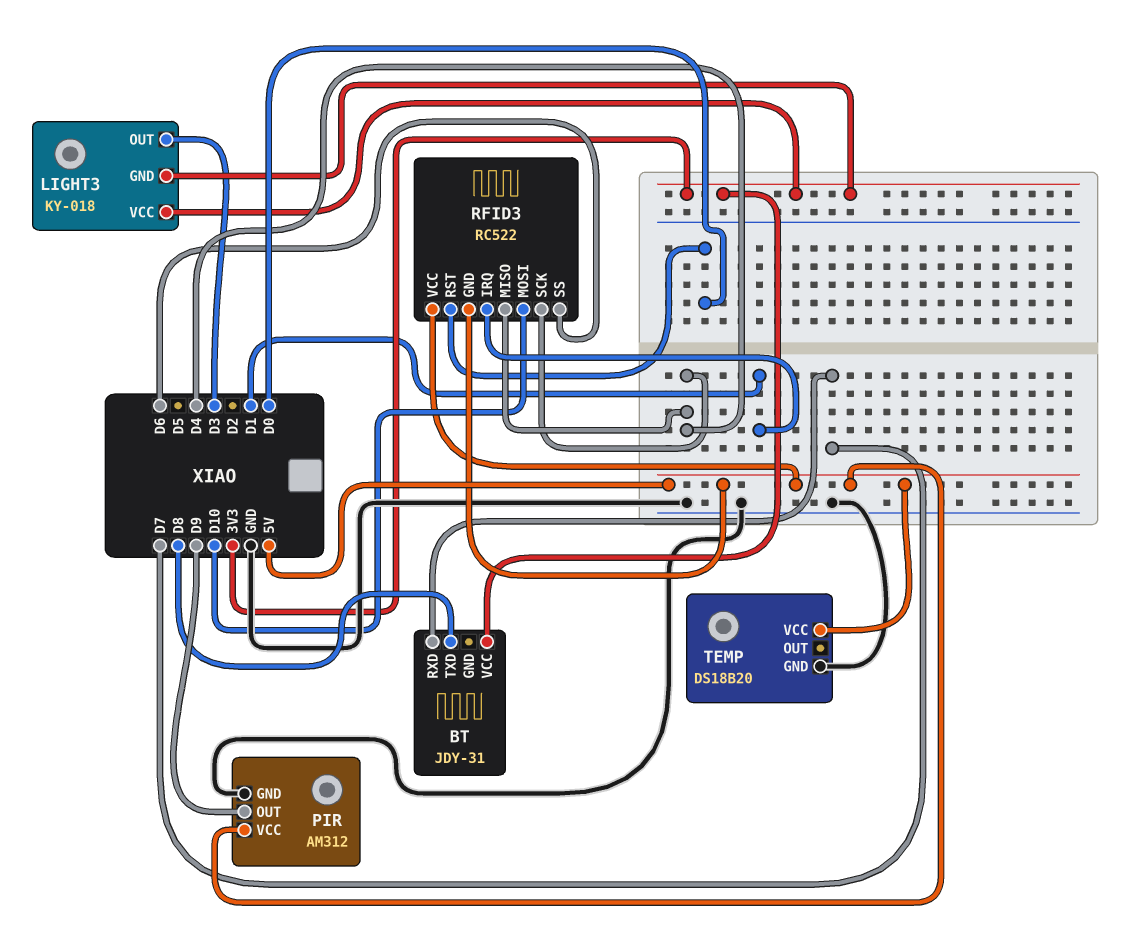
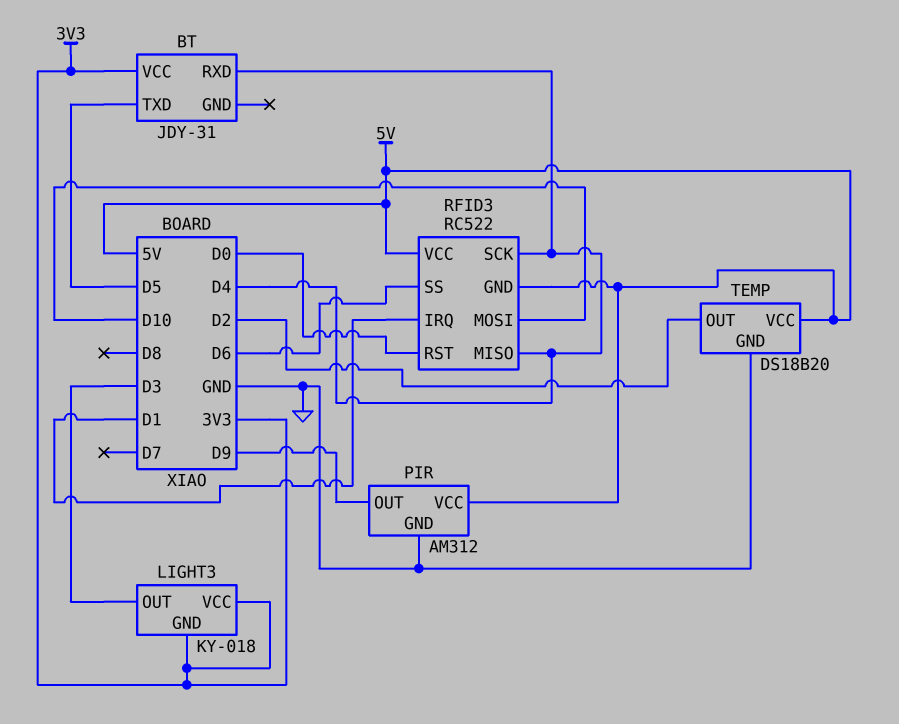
BT pin RXD: D7 -> D4
BT pin TXD: D8 -> D5
TEMP pin OUT: none -> D2

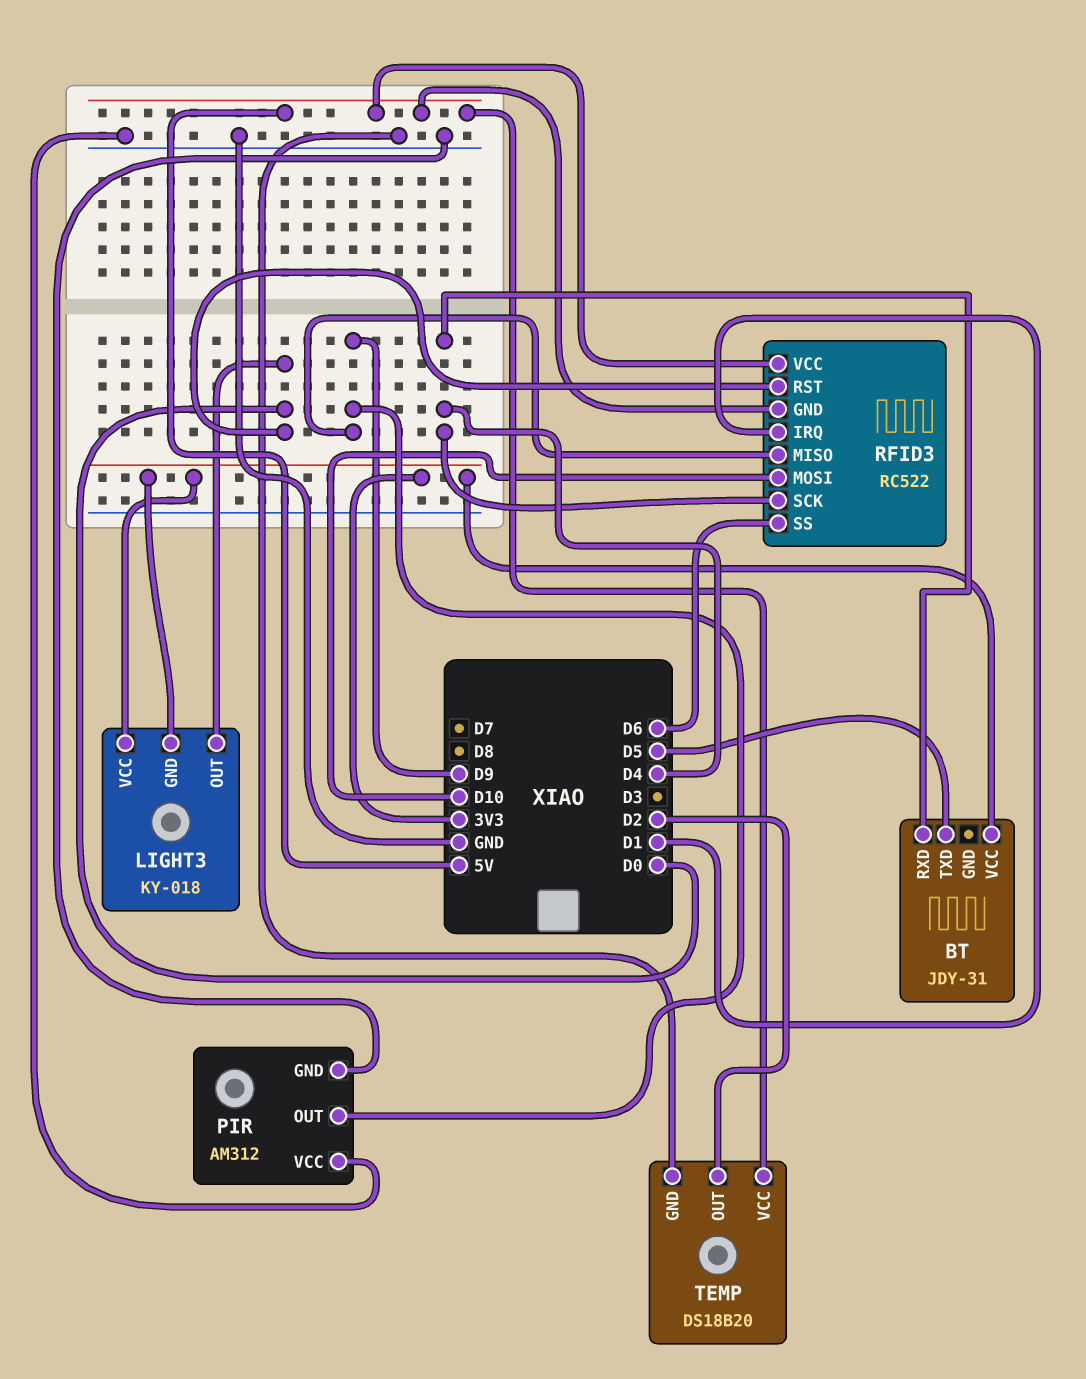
LIGHT3 pin OUT: D3 -> D0
PIR pin VCC: 5V -> GND
RFID3 pin MISO: D4 -> D9

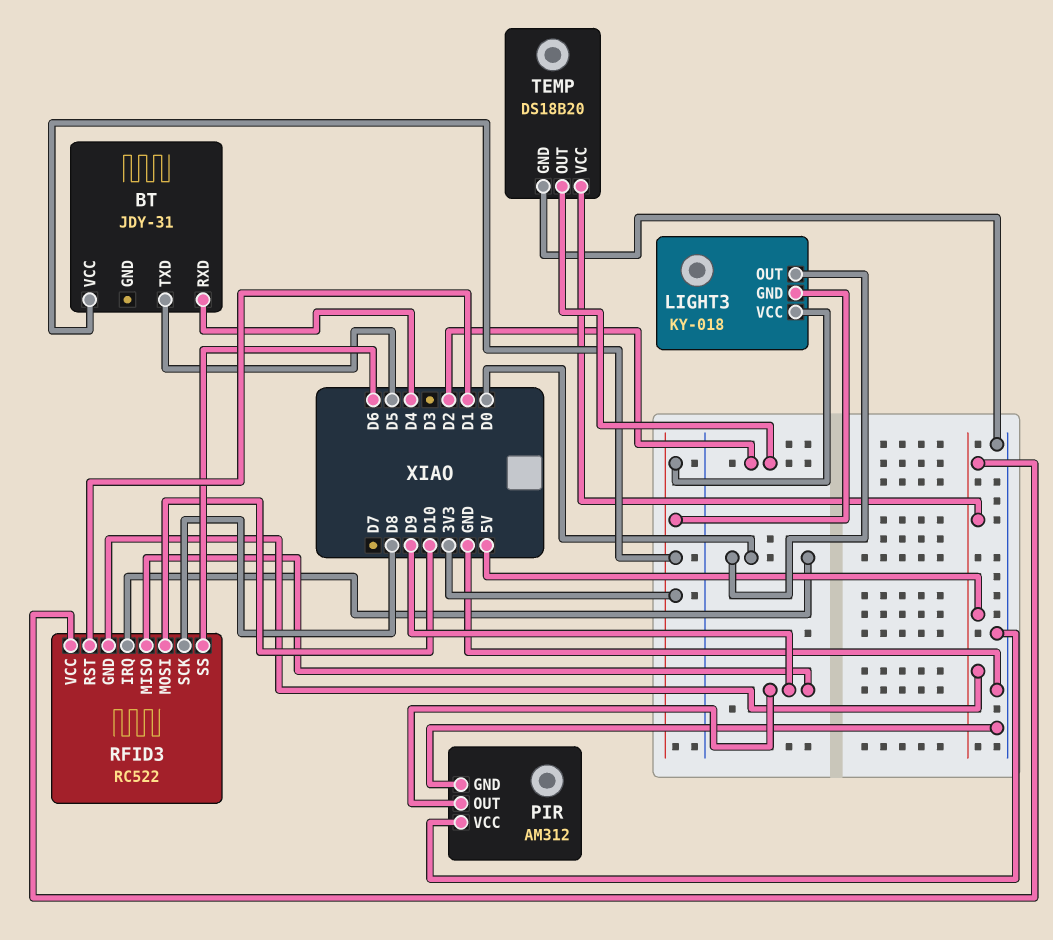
RFID3 pin IRQ: D1 -> D0
RFID3 pin RST: D0 -> D1
RFID3 pin SCK: D4 -> D8

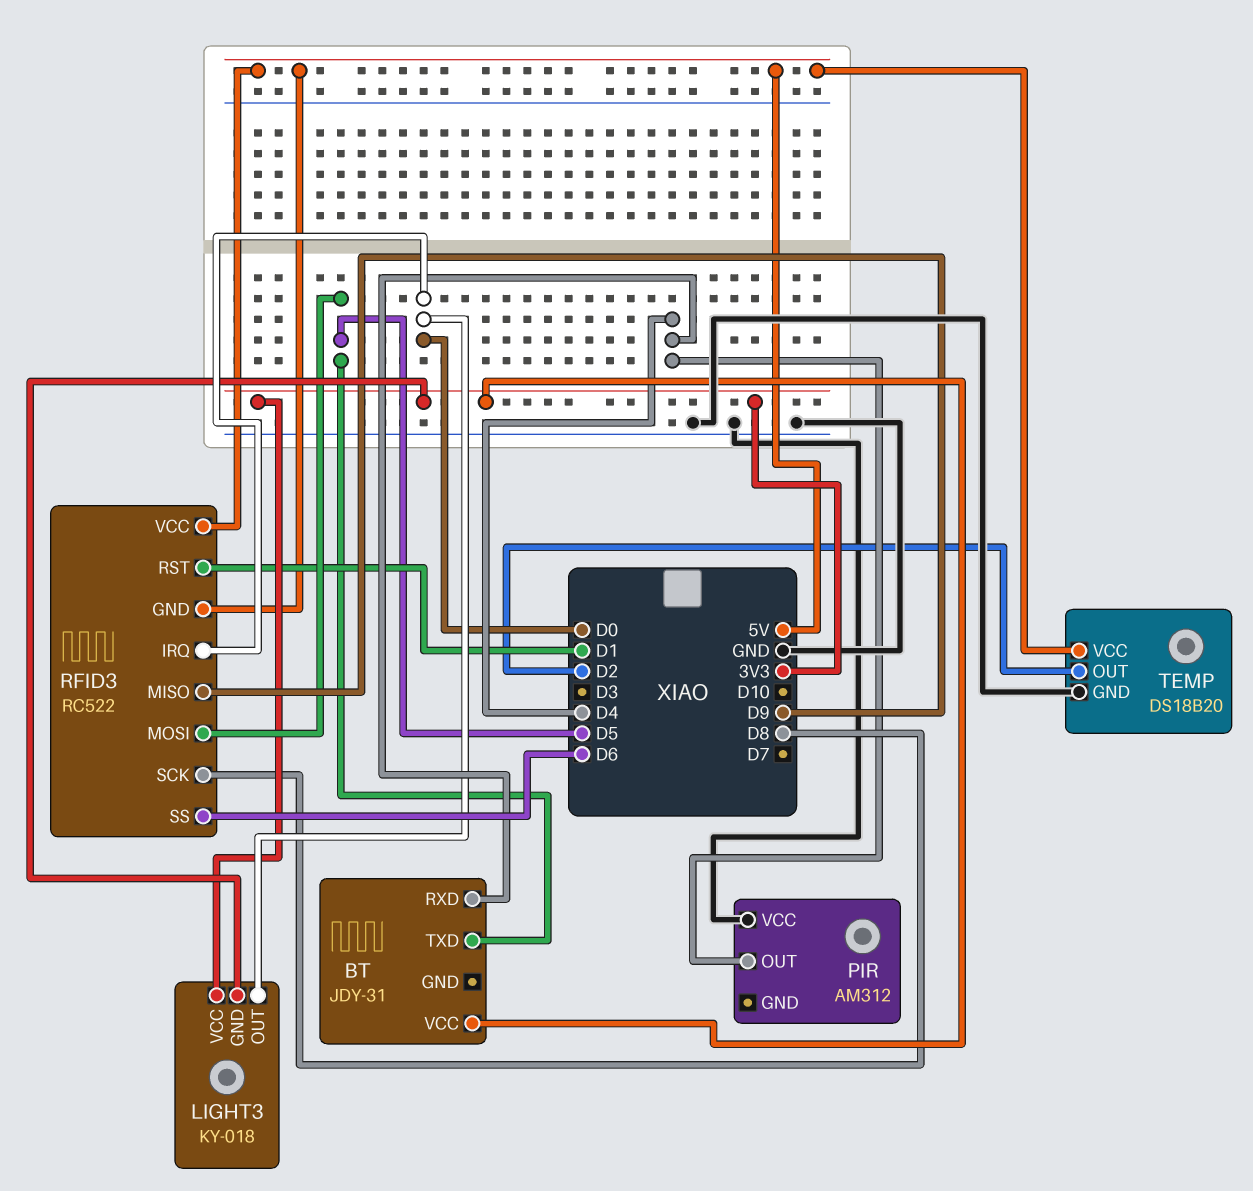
PIR pin GND: GND -> none
PIR pin OUT: D9 -> D4
RFID3 pin MOSI: D10 -> D5

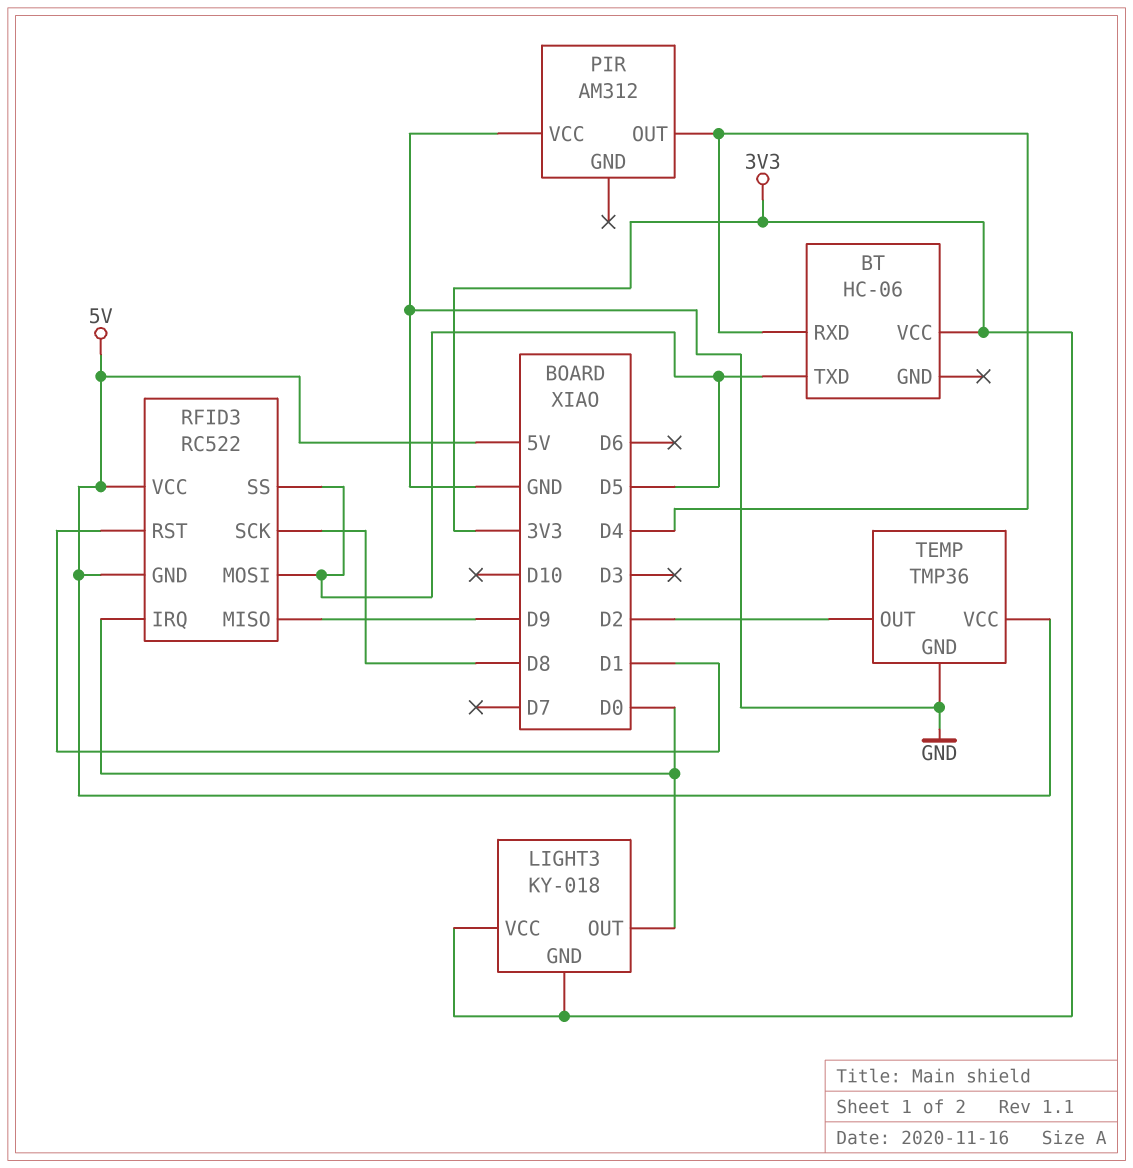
BT: JDY-31 -> HC-06
RFID3 pin SS: D6 -> D5
TEMP: DS18B20 -> TMP36

